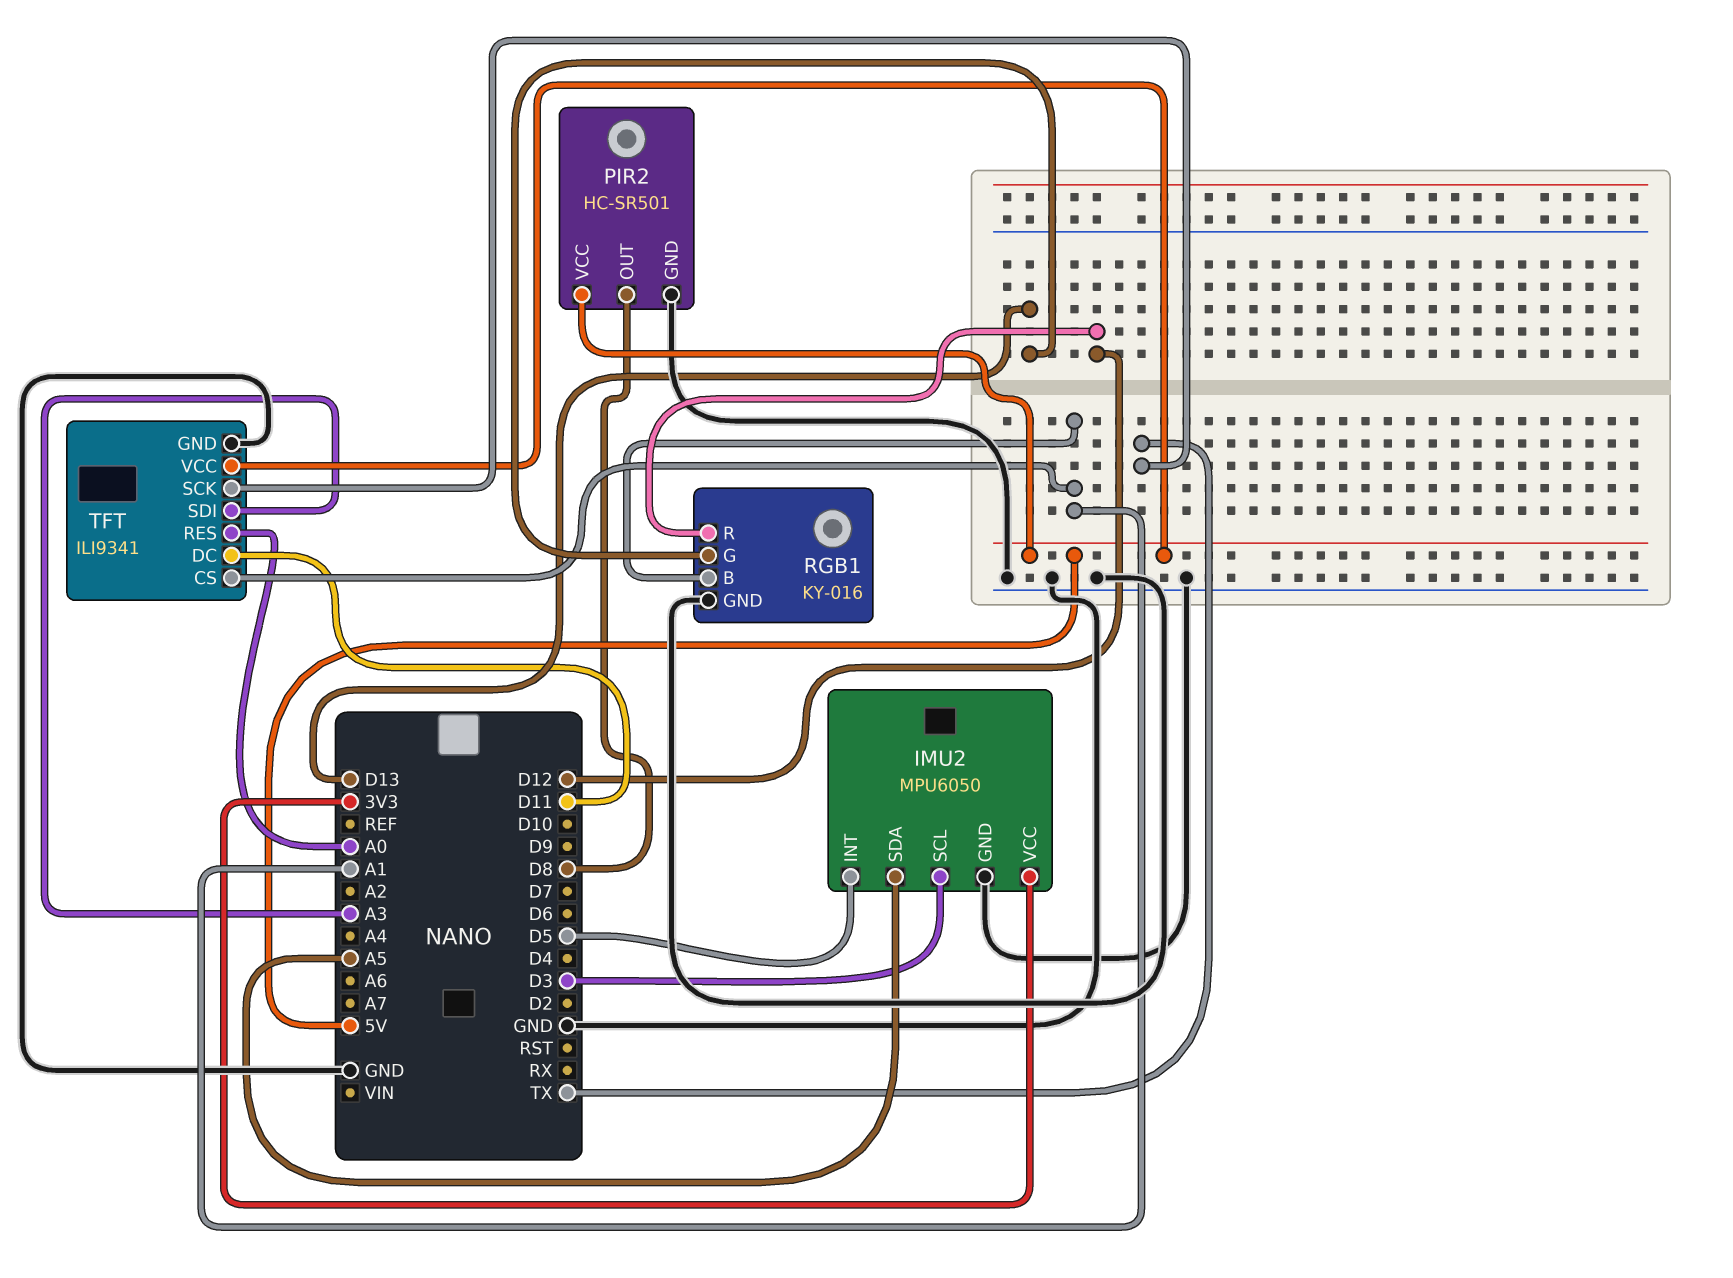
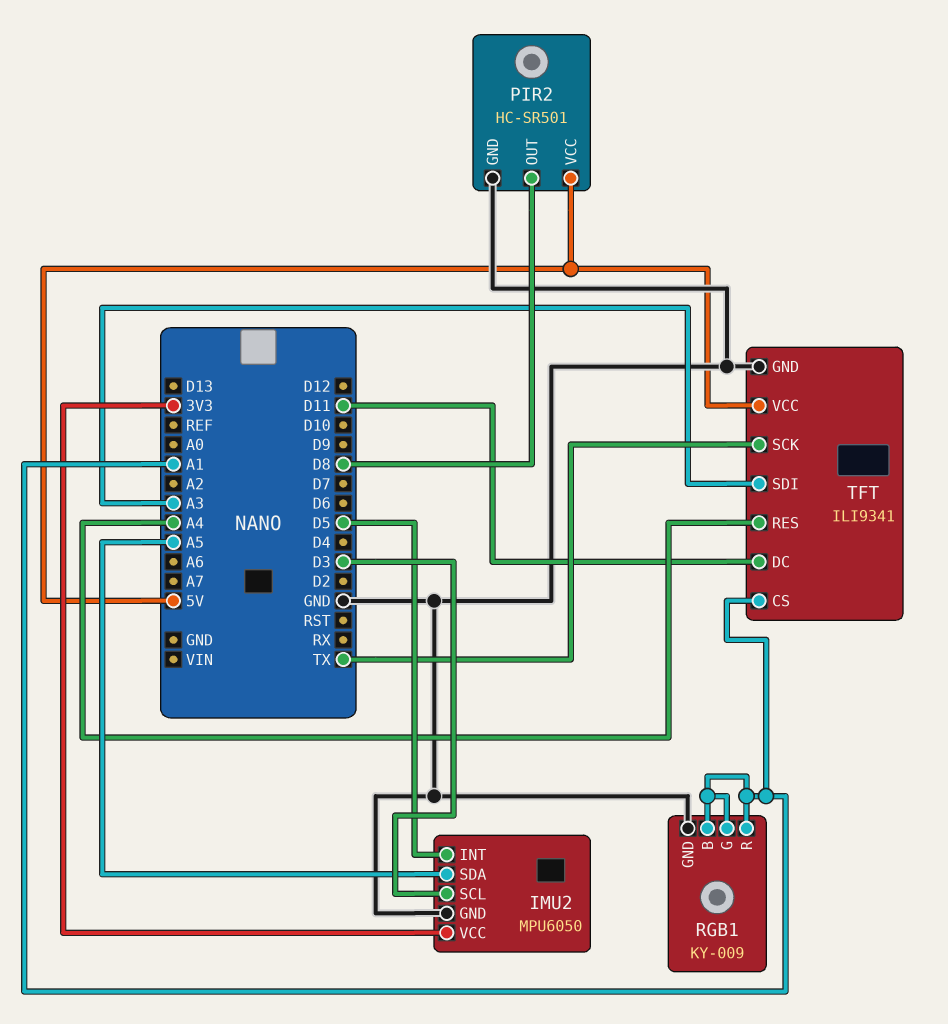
RGB1: KY-016 -> KY-009
RGB1 pin G: D13 -> A1
RGB1 pin R: D12 -> A1
TFT pin RES: A0 -> A4

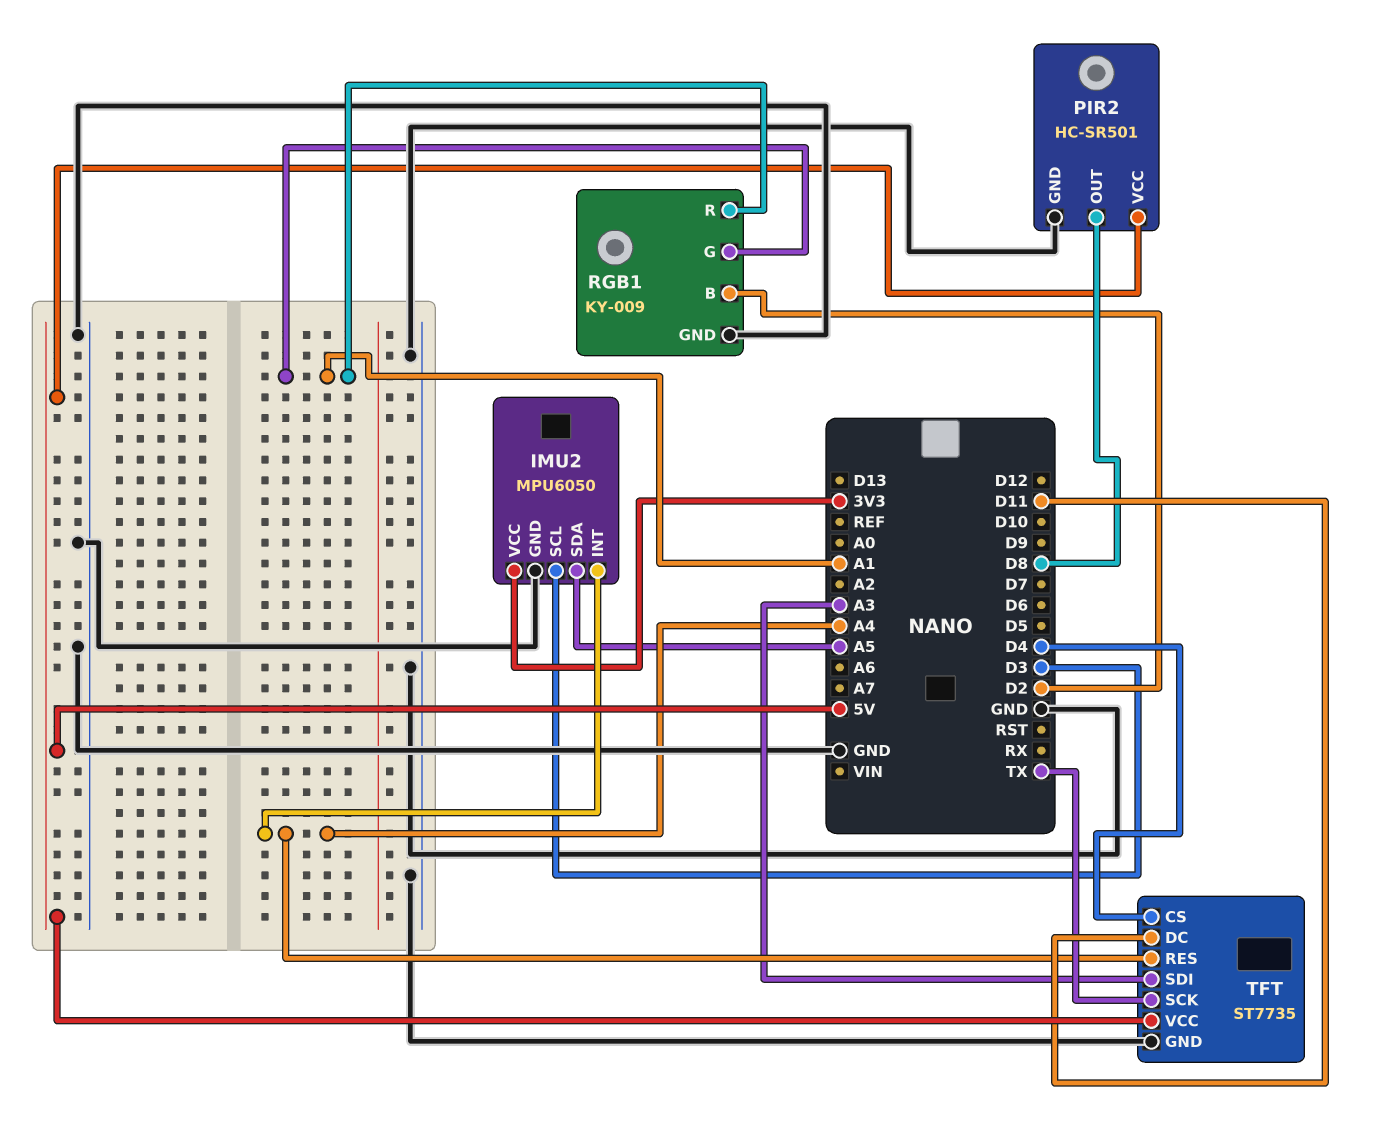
IMU2 pin INT: D5 -> A4
RGB1 pin B: A1 -> D2
TFT: ILI9341 -> ST7735
TFT pin CS: A1 -> D4

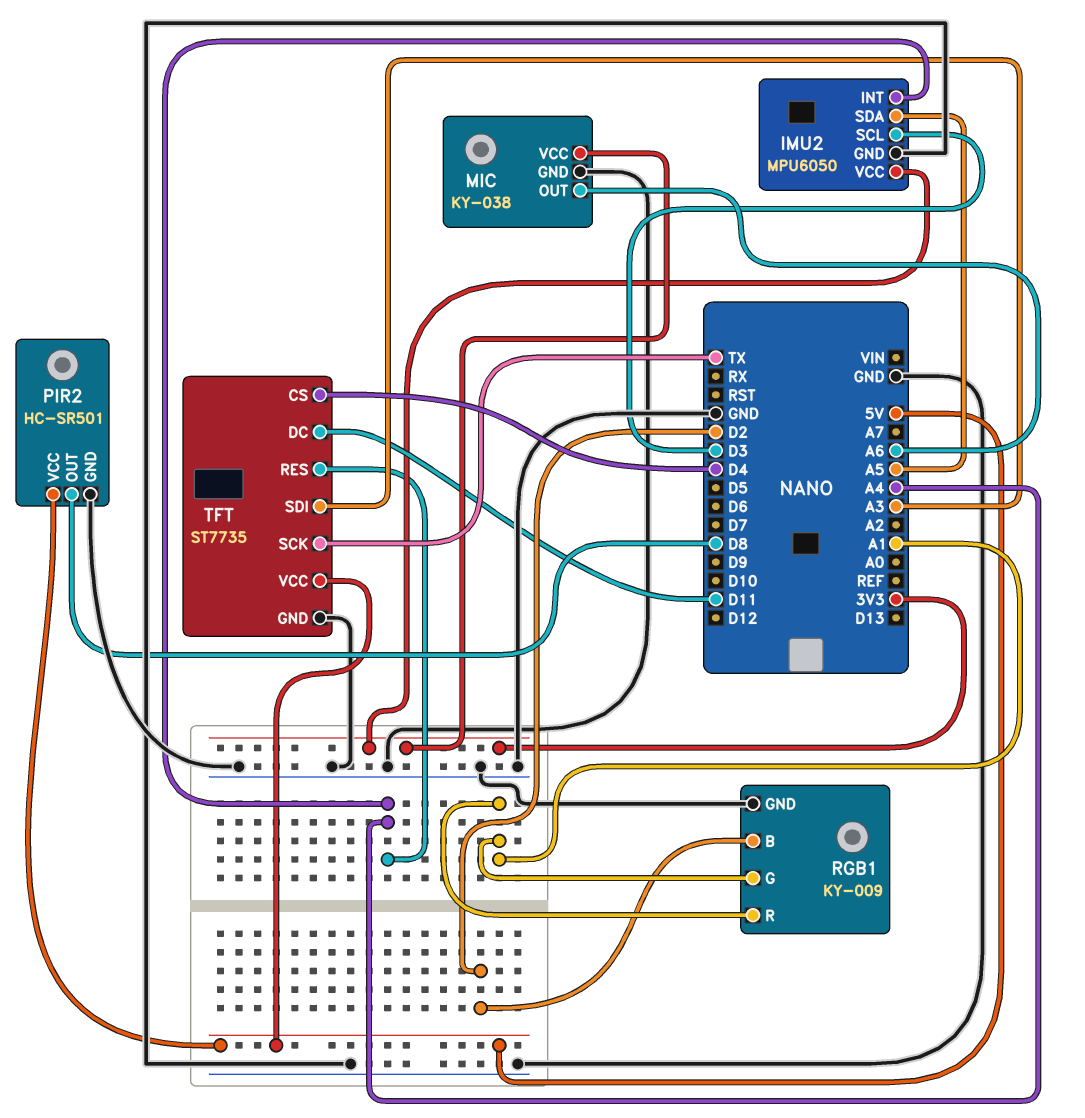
MIC: none -> KY-038
MIC pin GND: none -> GND
MIC pin OUT: none -> A6
MIC pin VCC: none -> 3V3

